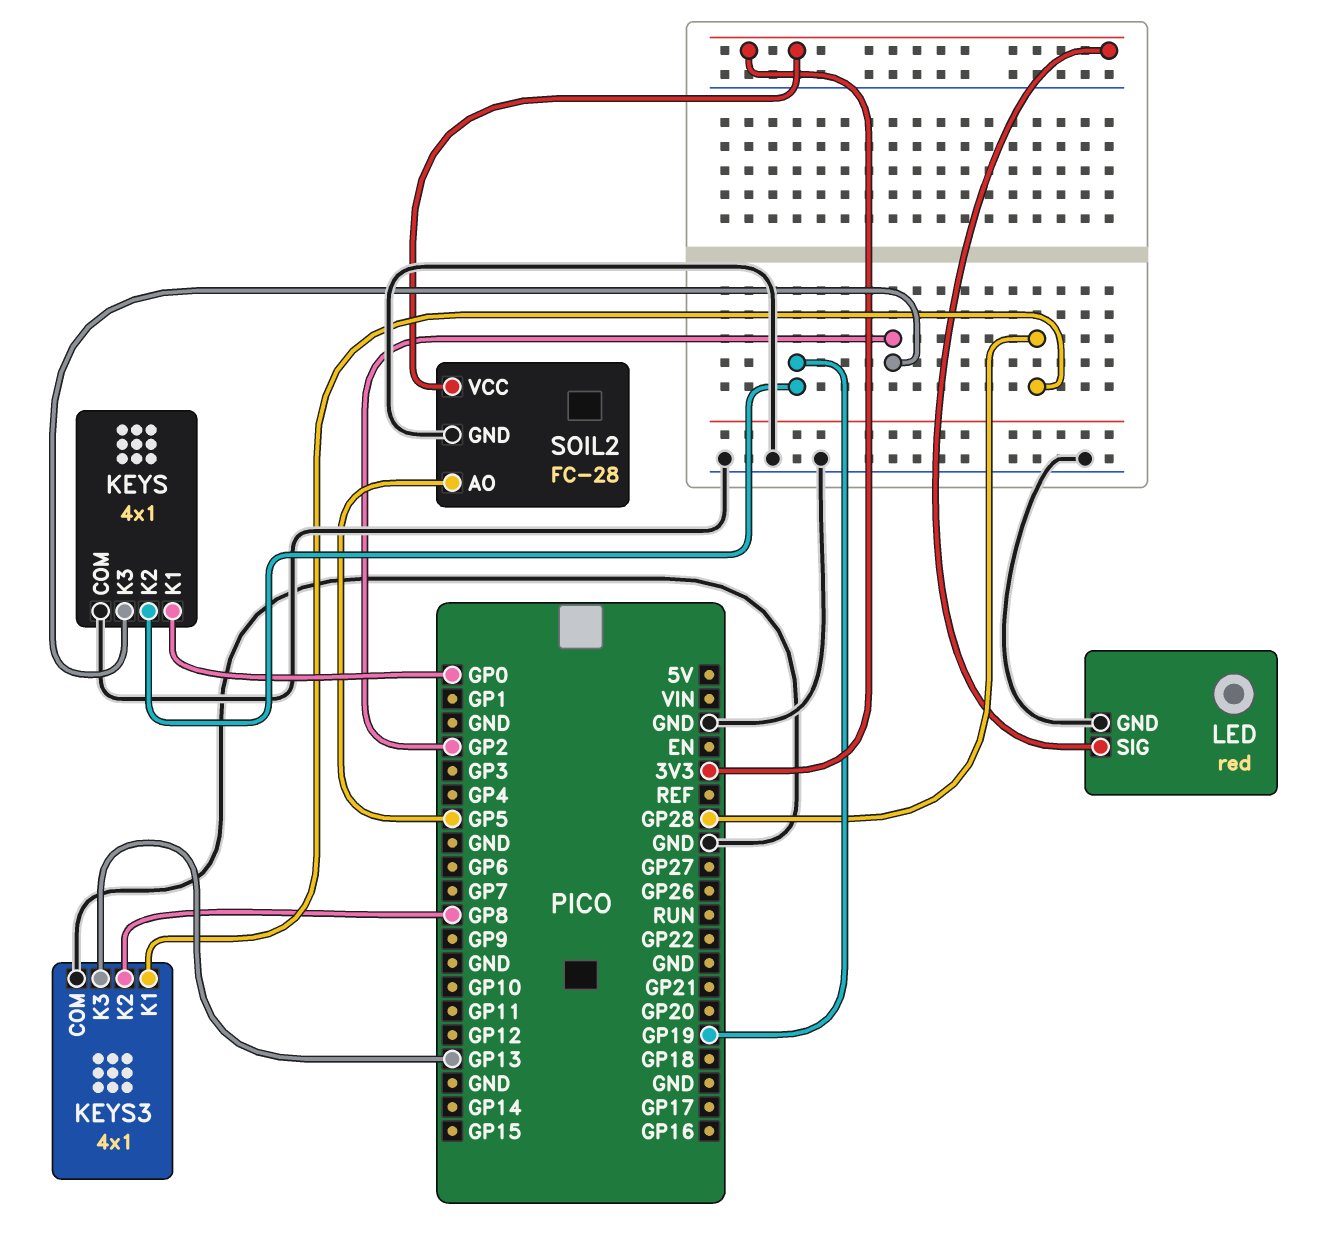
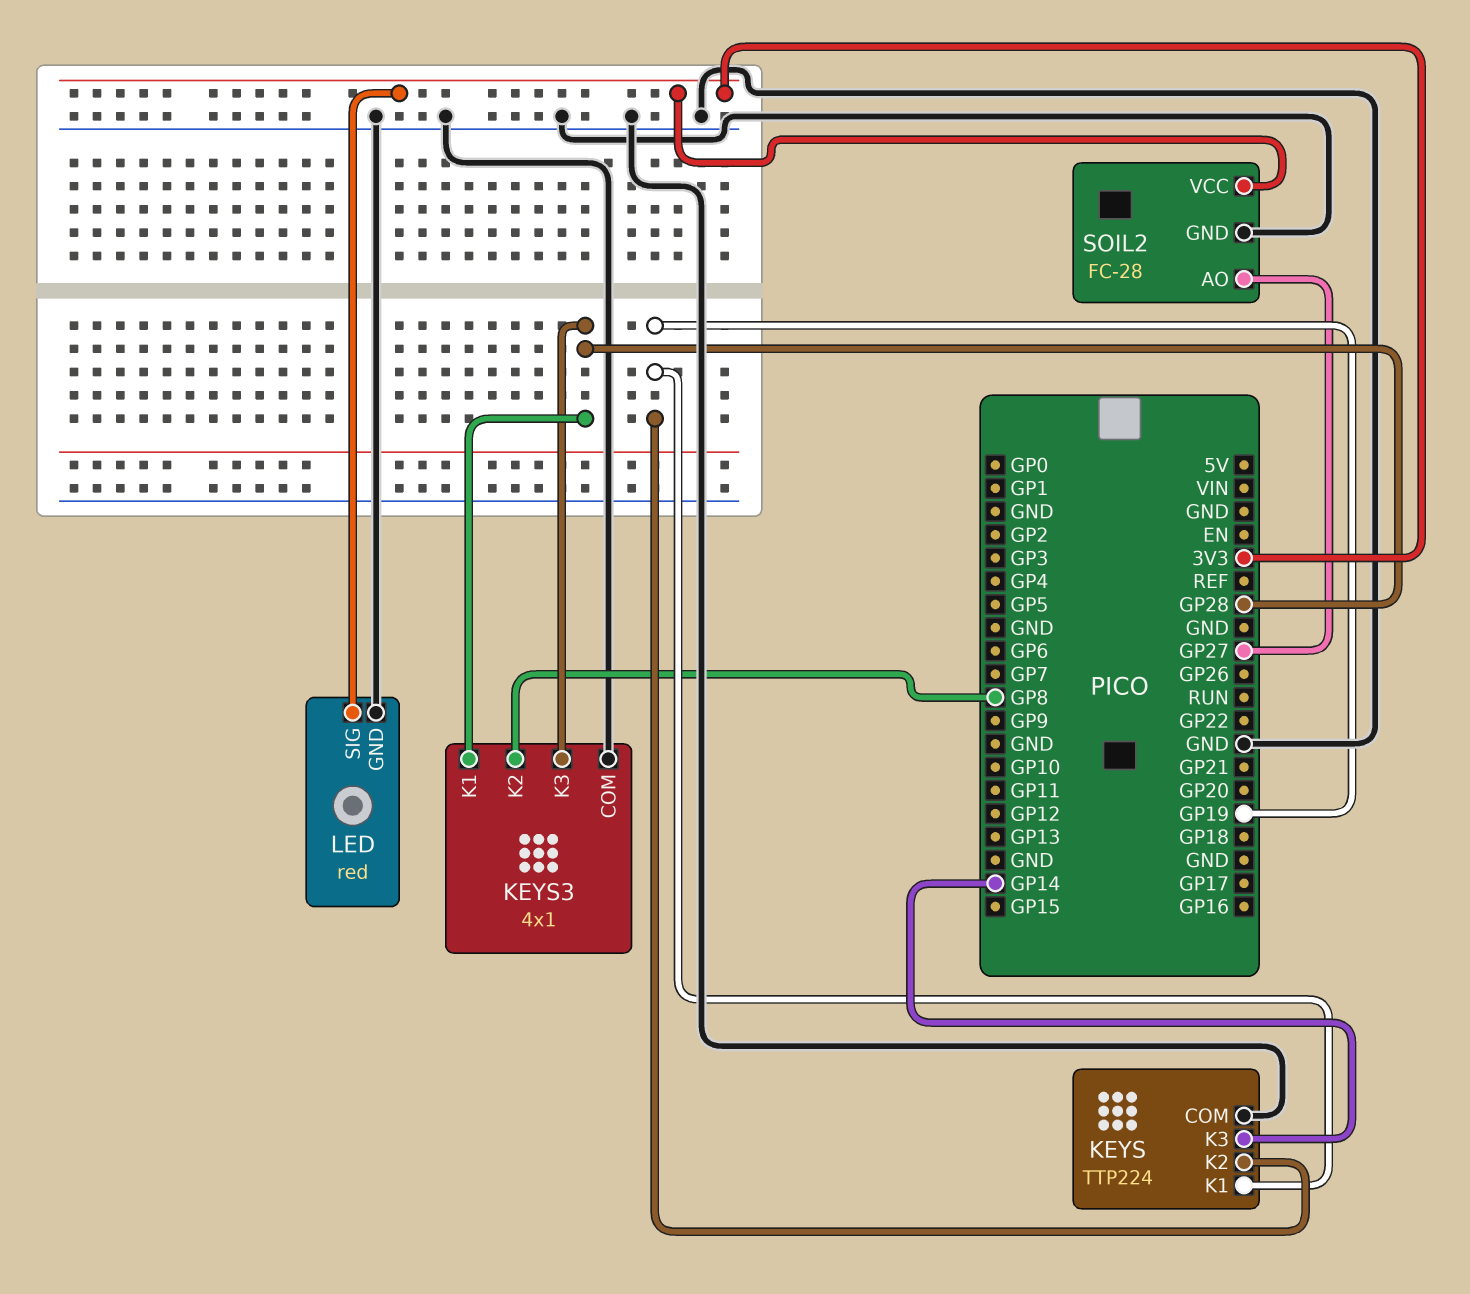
KEYS: 4x1 -> TTP224
KEYS pin K1: GP0 -> GP19
KEYS pin K3: GP2 -> GP14
KEYS3 pin K3: GP13 -> GP28
SOIL2 pin AO: GP5 -> GP27

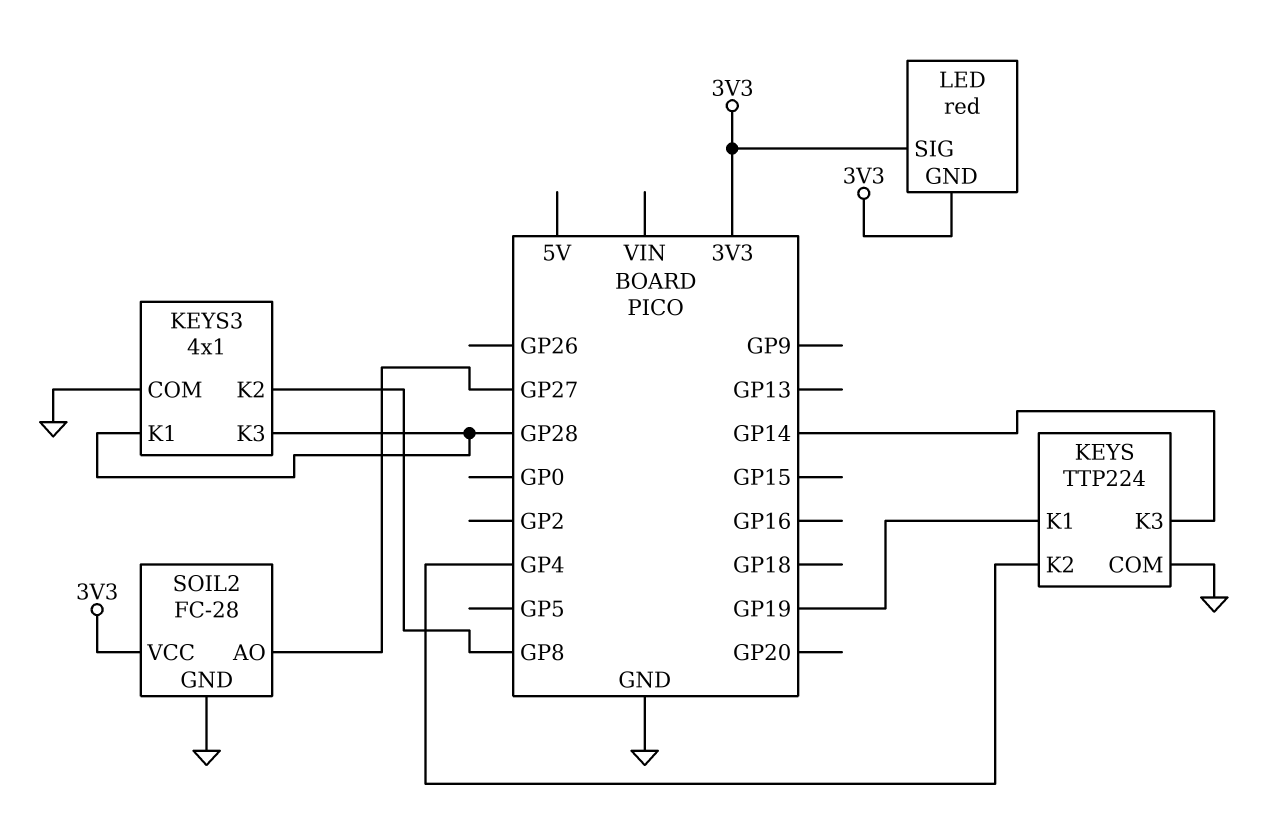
KEYS pin K2: GP19 -> GP4
LED pin GND: GND -> 3V3

